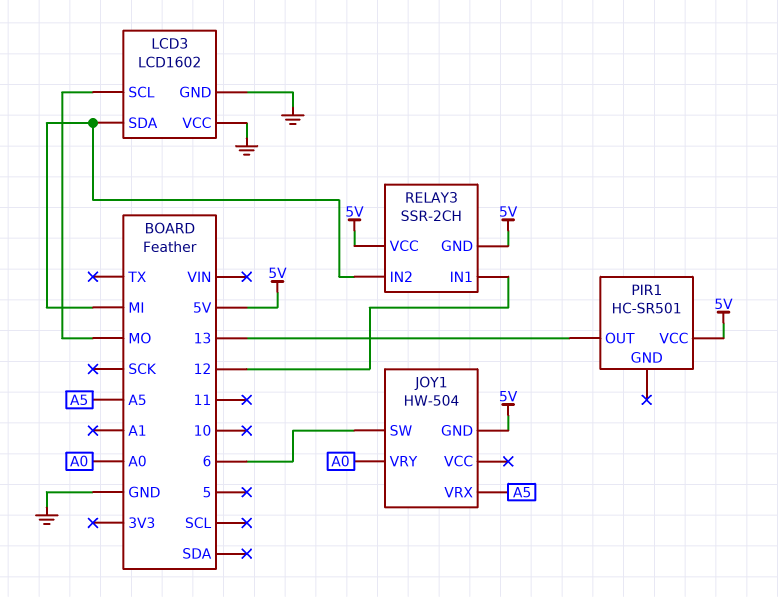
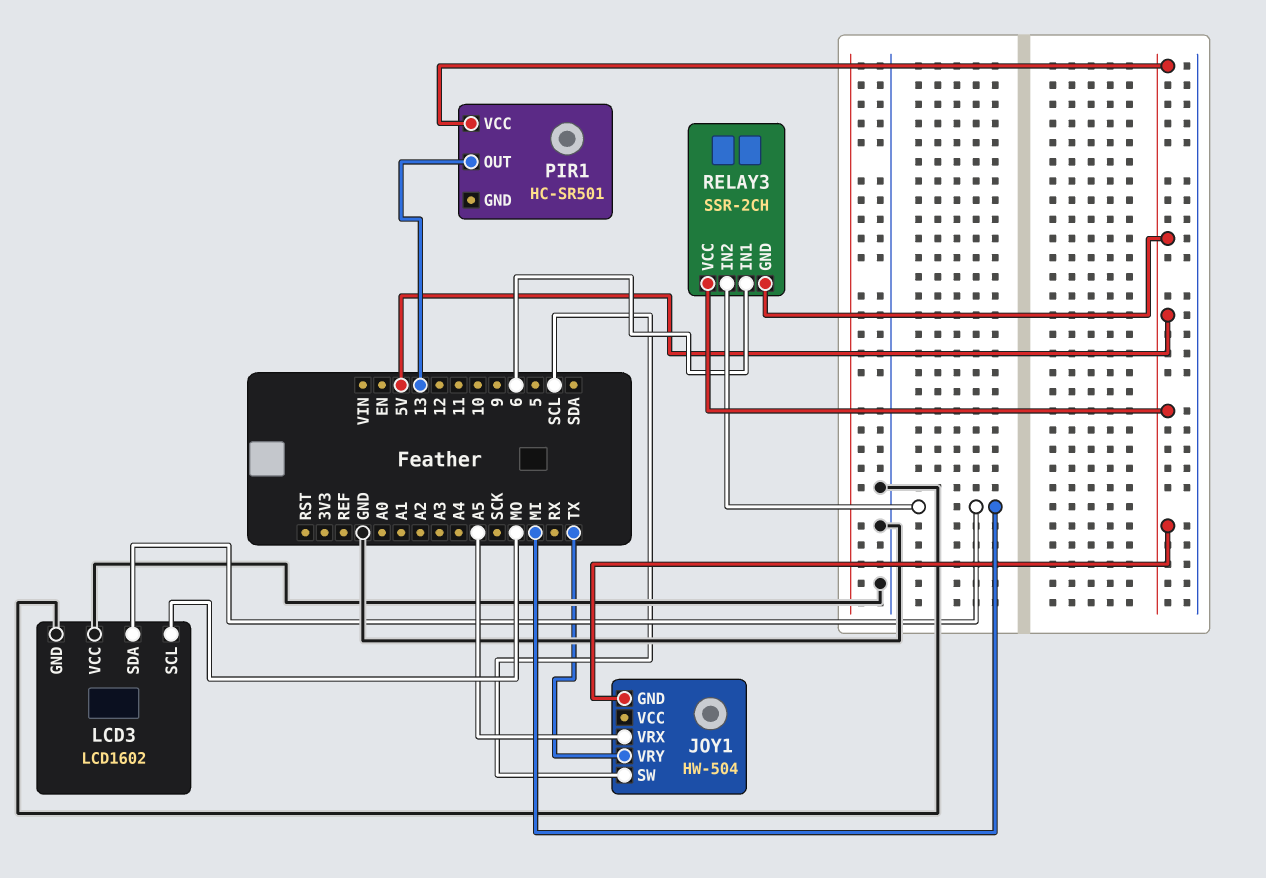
JOY1 pin SW: 6 -> SCL
JOY1 pin VRY: A0 -> TX
RELAY3 pin IN1: 12 -> 6

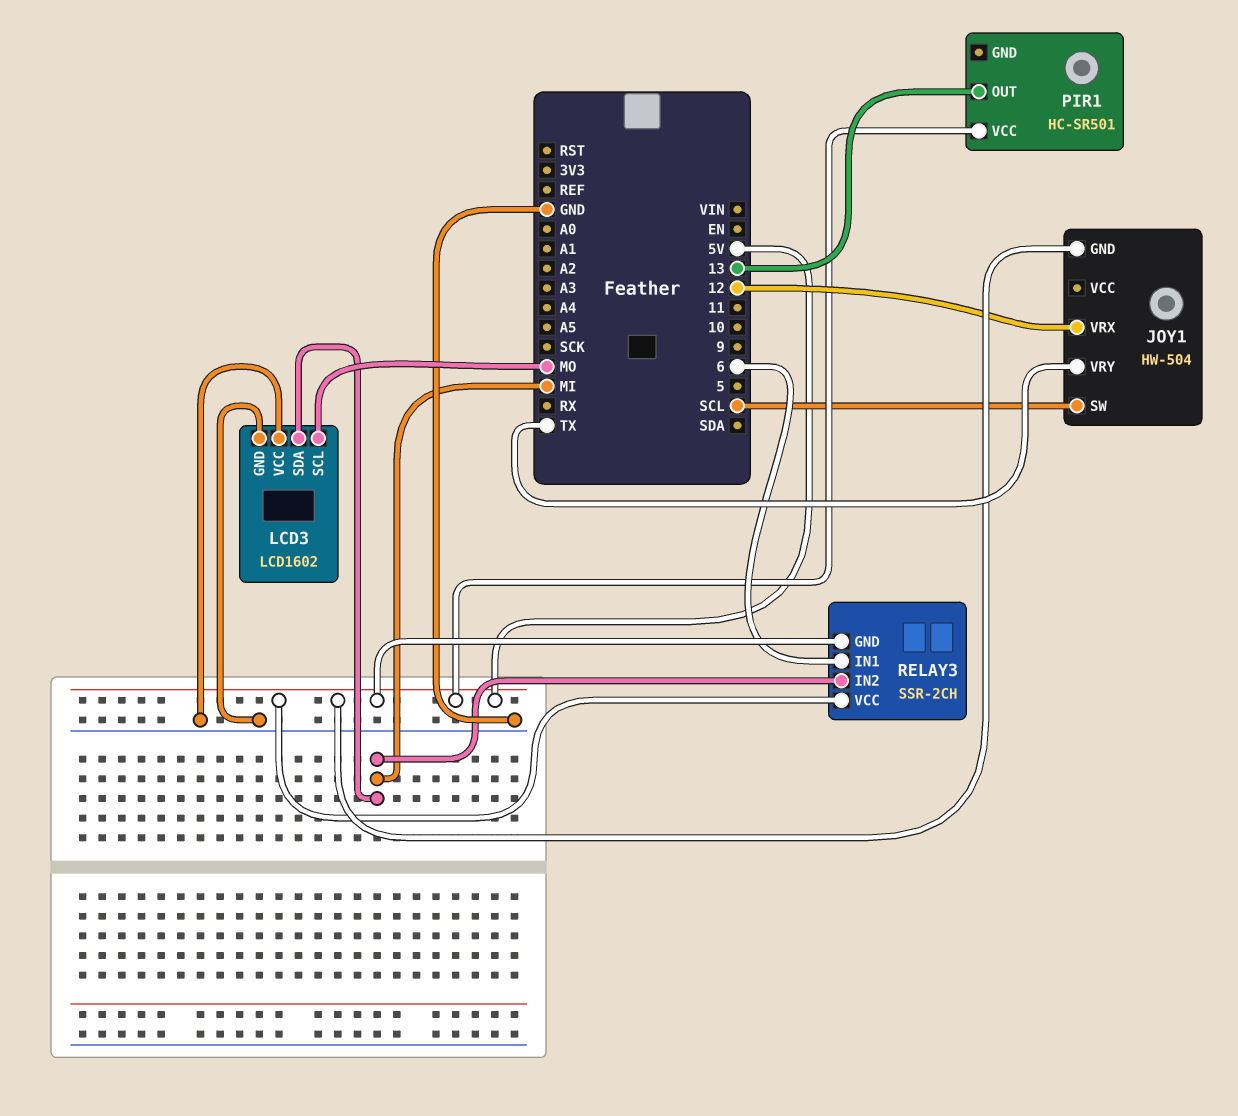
JOY1 pin VRX: A5 -> 12

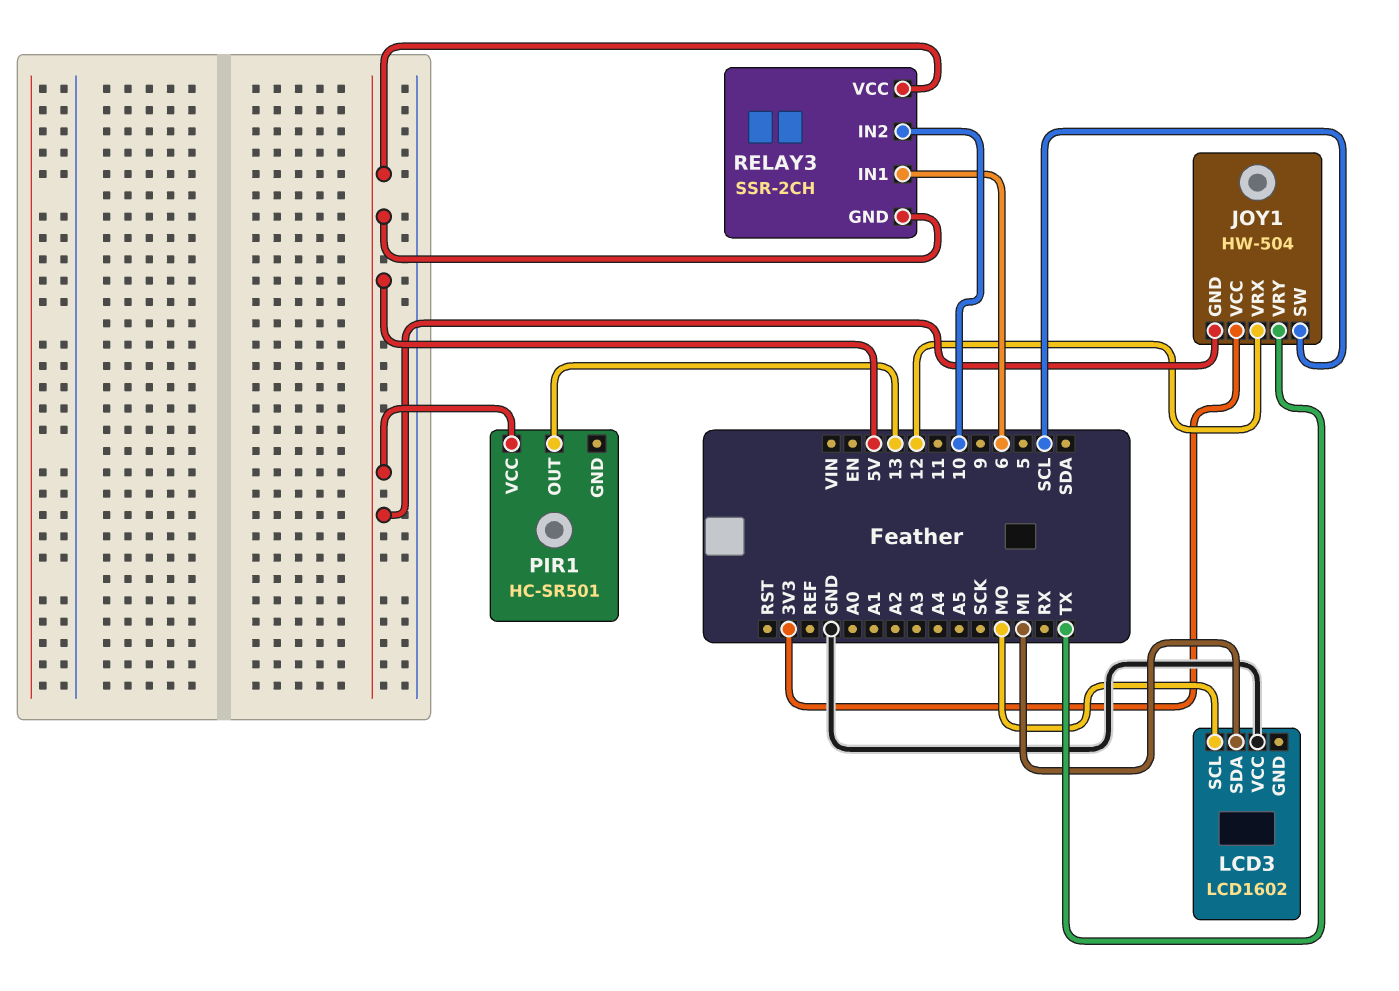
JOY1 pin VCC: none -> 3V3
LCD3 pin GND: GND -> none
RELAY3 pin IN2: MI -> 10

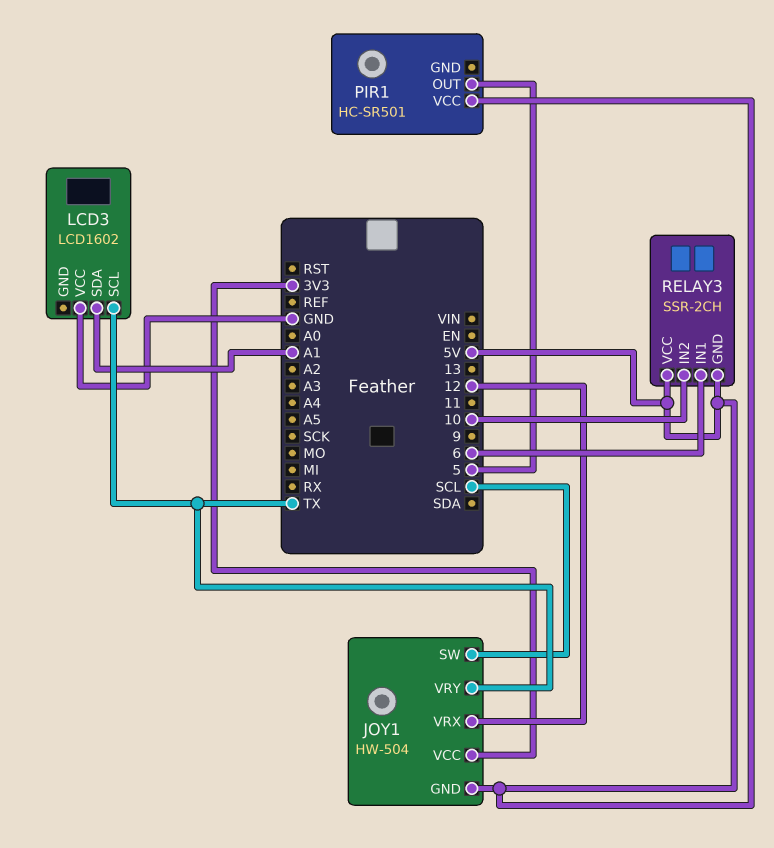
LCD3 pin SCL: MO -> TX
LCD3 pin SDA: MI -> A1
PIR1 pin OUT: 13 -> 5

